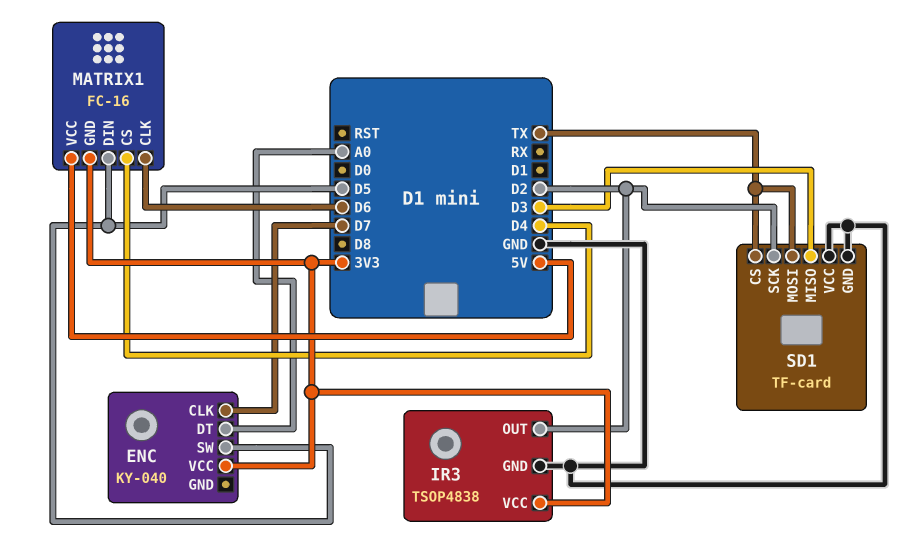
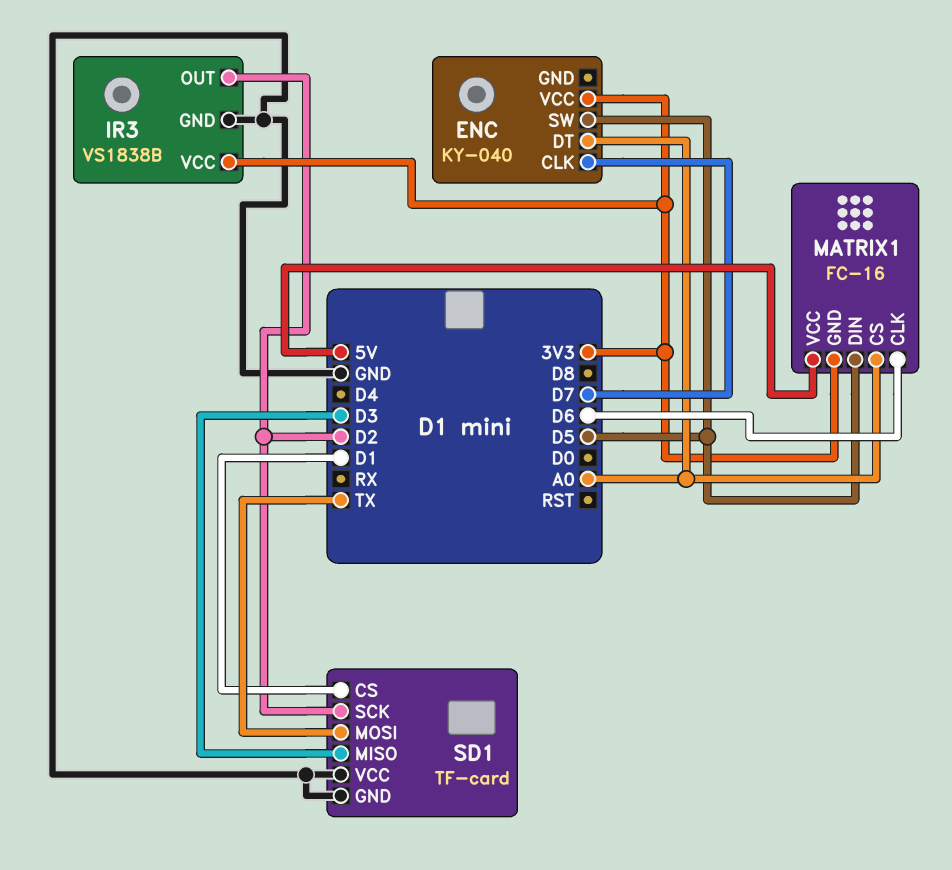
IR3: TSOP4838 -> VS1838B
MATRIX1 pin CS: D4 -> A0
SD1 pin CS: TX -> D1

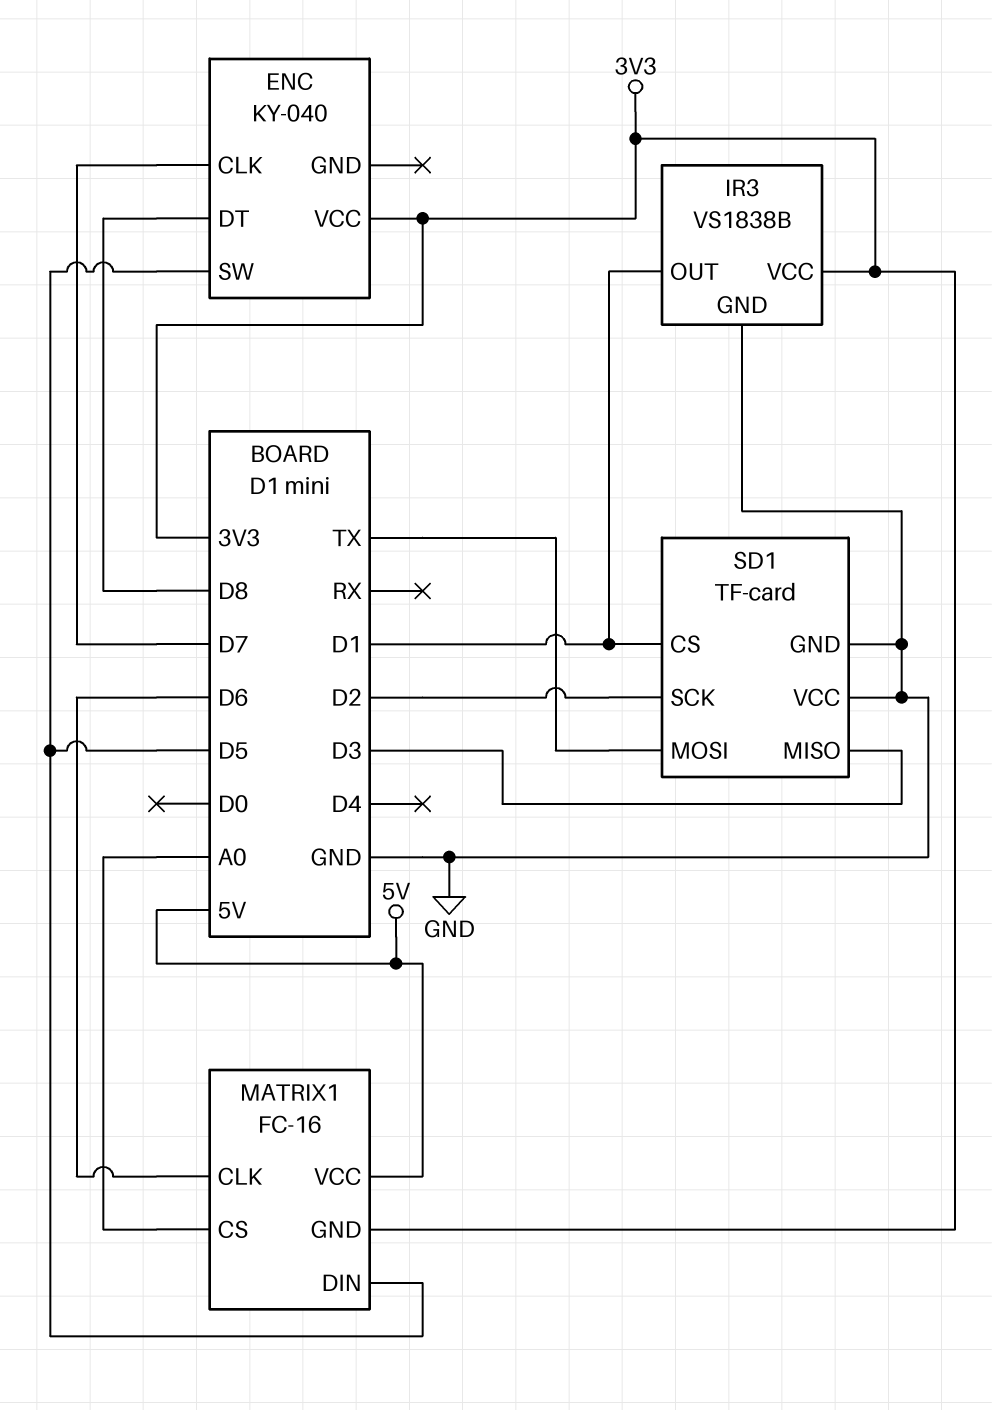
ENC pin DT: A0 -> D8
IR3 pin OUT: D2 -> D1

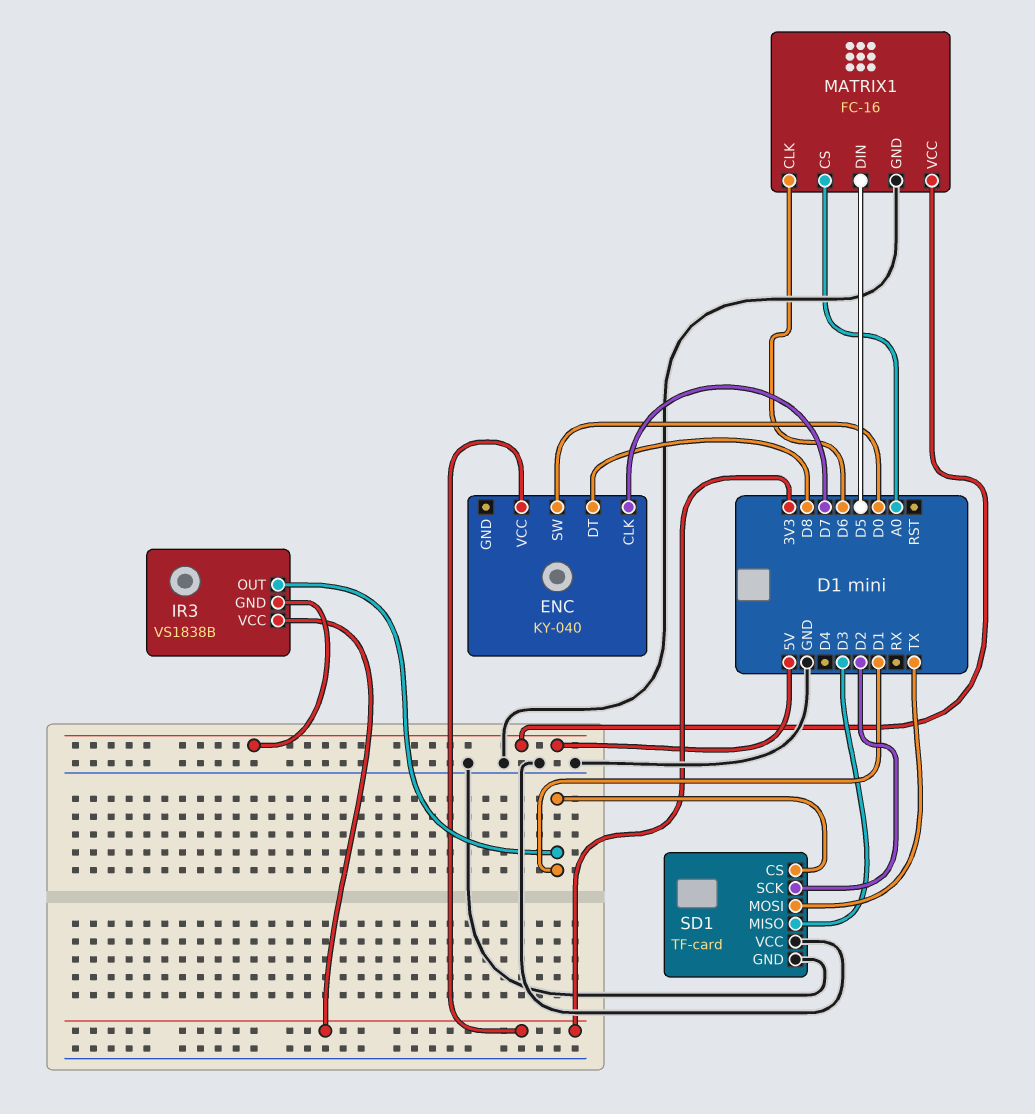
ENC pin SW: D5 -> D0
IR3 pin GND: GND -> 5V
MATRIX1 pin GND: 3V3 -> GND

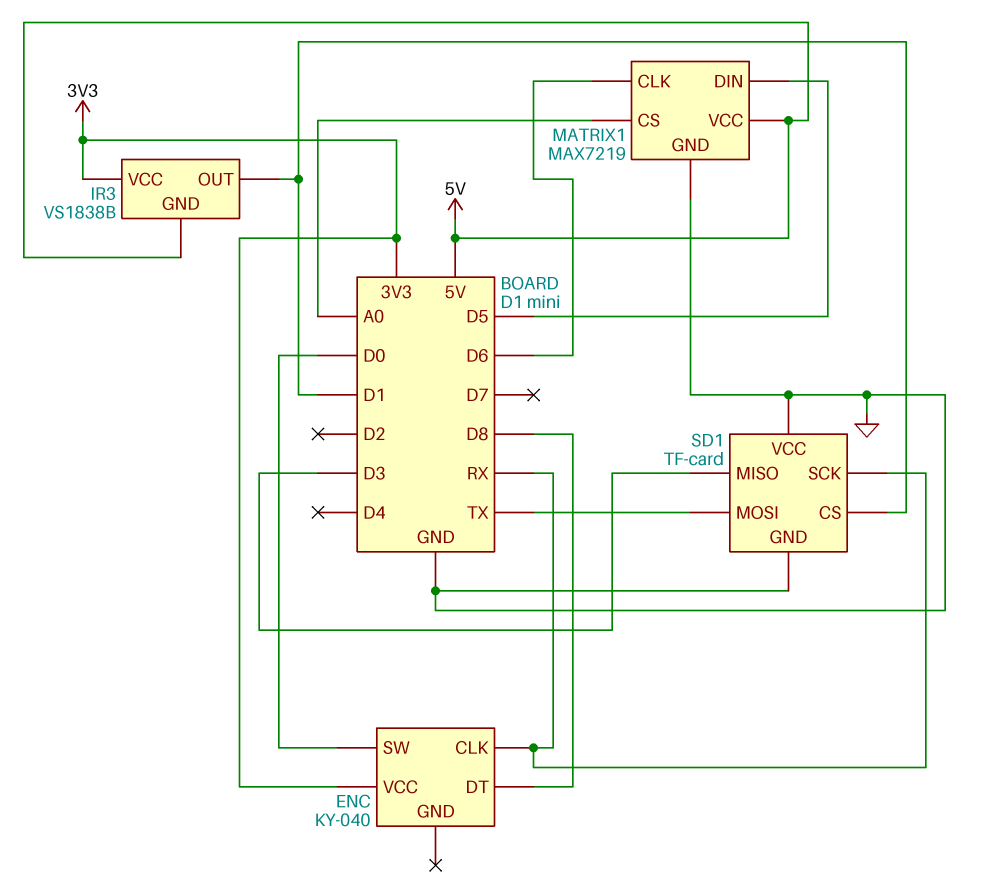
ENC pin CLK: D7 -> RX
MATRIX1: FC-16 -> MAX7219
SD1 pin SCK: D2 -> RX

